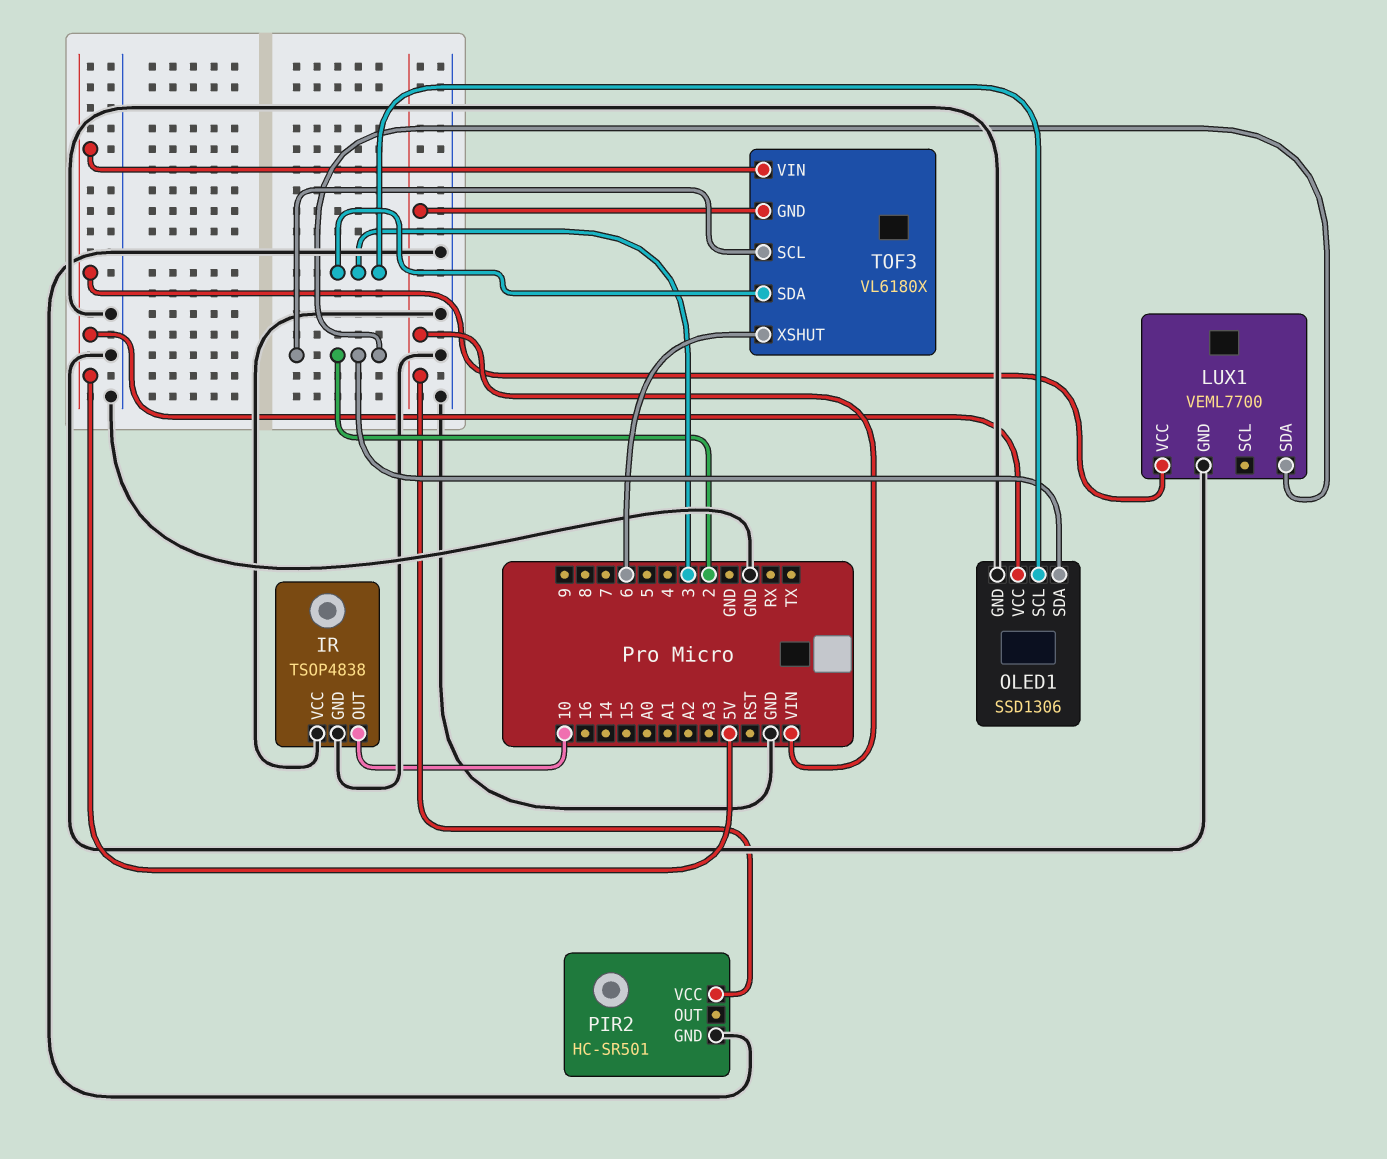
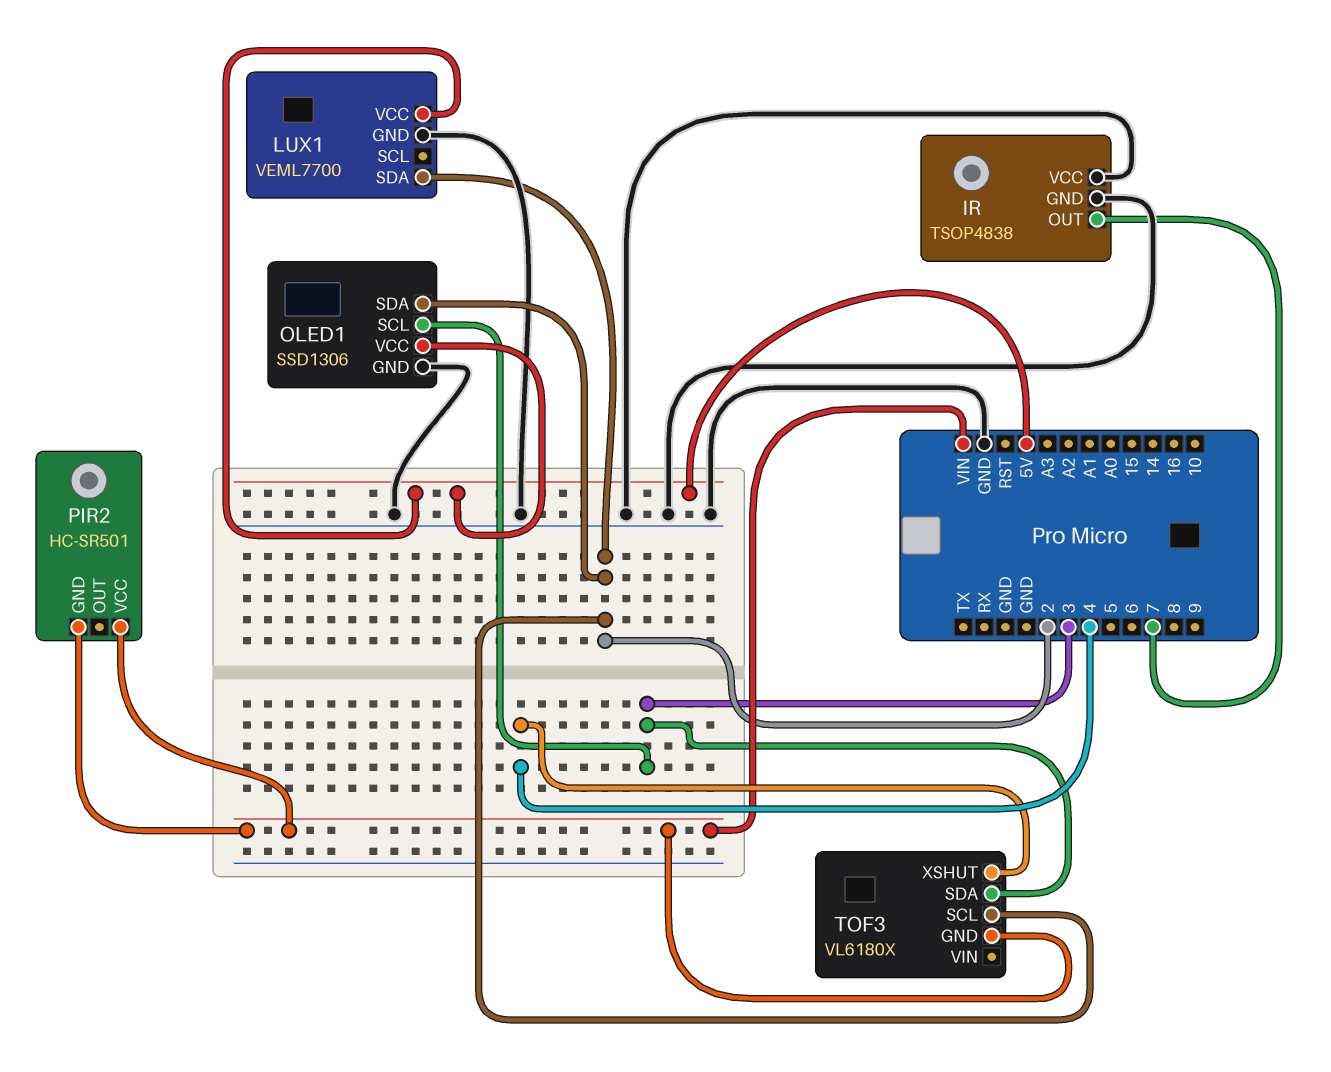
IR pin OUT: 10 -> 7
PIR2 pin GND: GND -> VIN
TOF3 pin VIN: 5V -> none
TOF3 pin XSHUT: 6 -> 4

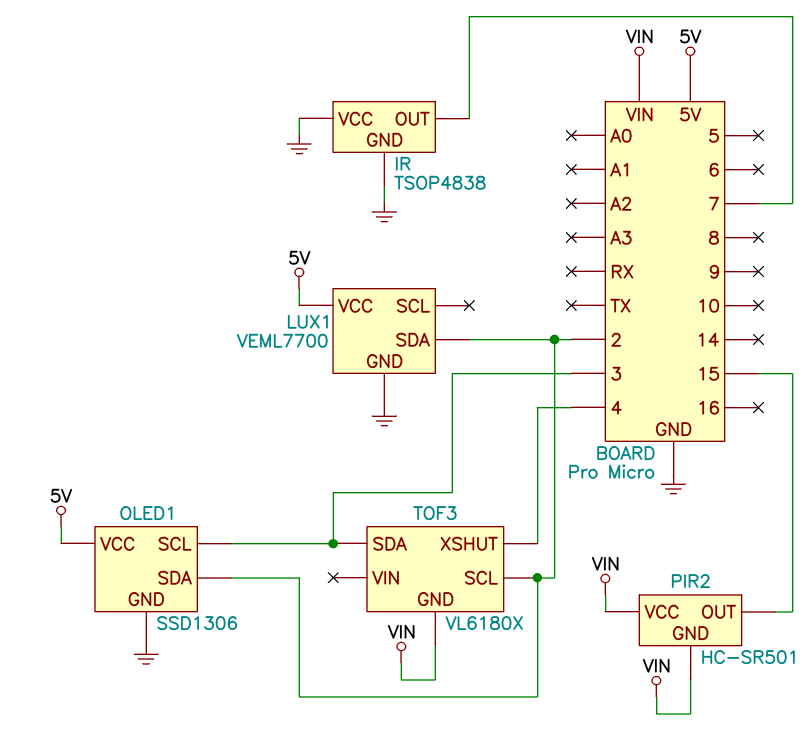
PIR2 pin OUT: none -> 15

